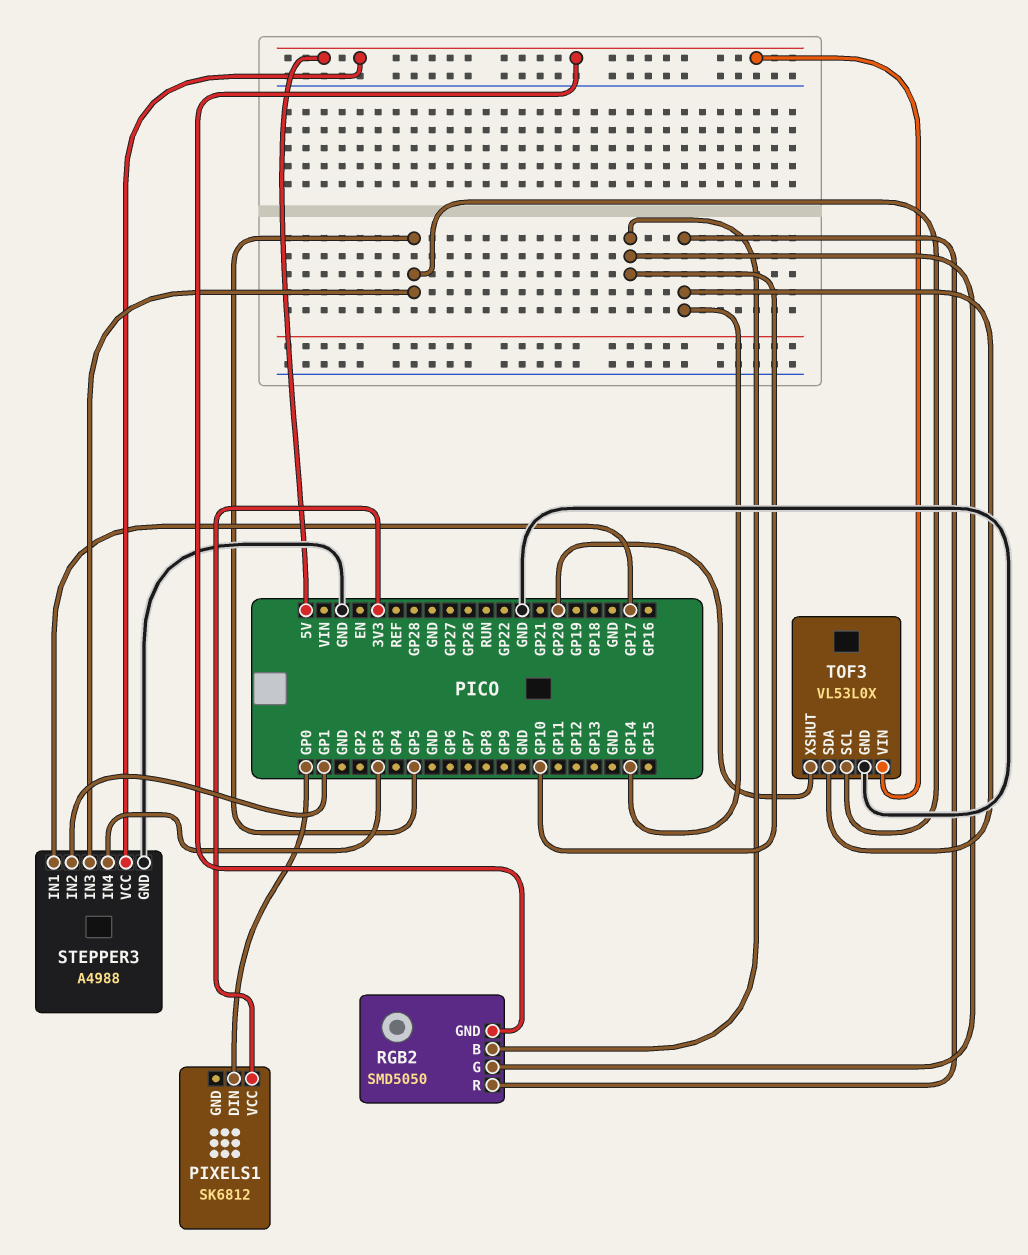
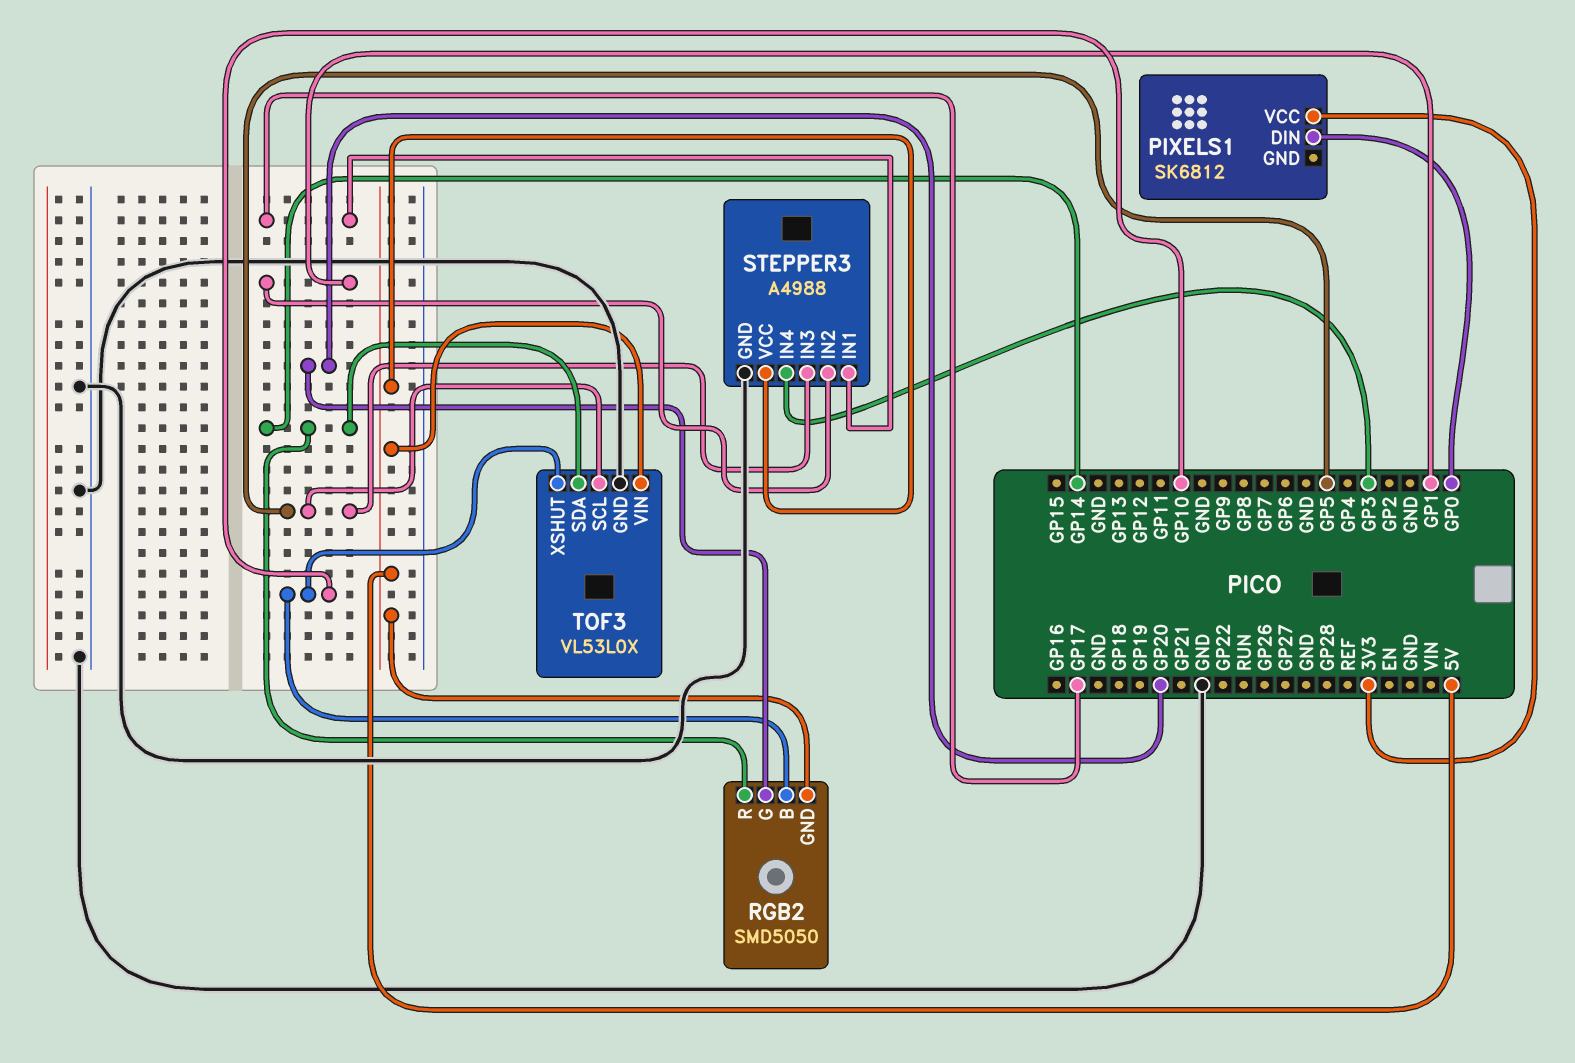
RGB2 pin G: GP10 -> GP20
TOF3 pin XSHUT: GP20 -> GP10

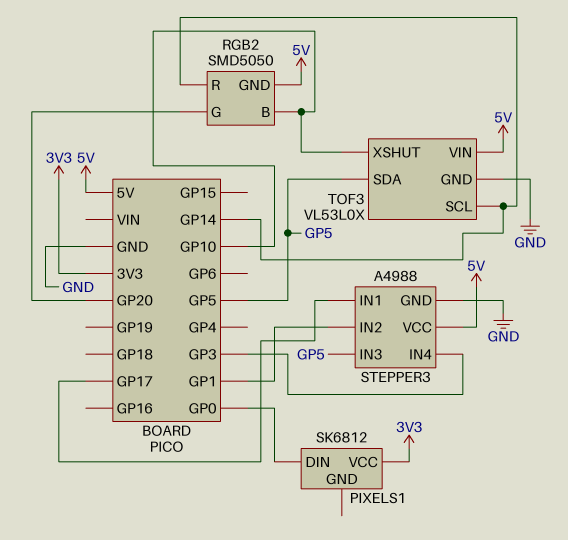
TOF3 pin SCL: GP5 -> GP14
TOF3 pin SDA: GP14 -> GP5

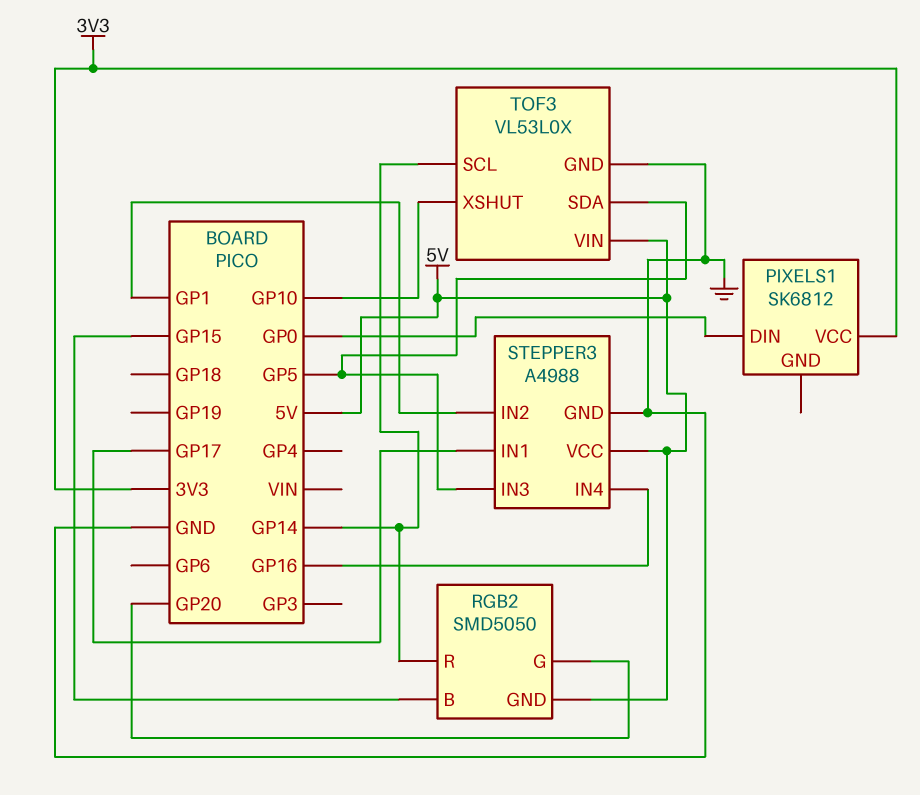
RGB2 pin B: GP10 -> GP15
STEPPER3 pin IN4: GP3 -> GP16

